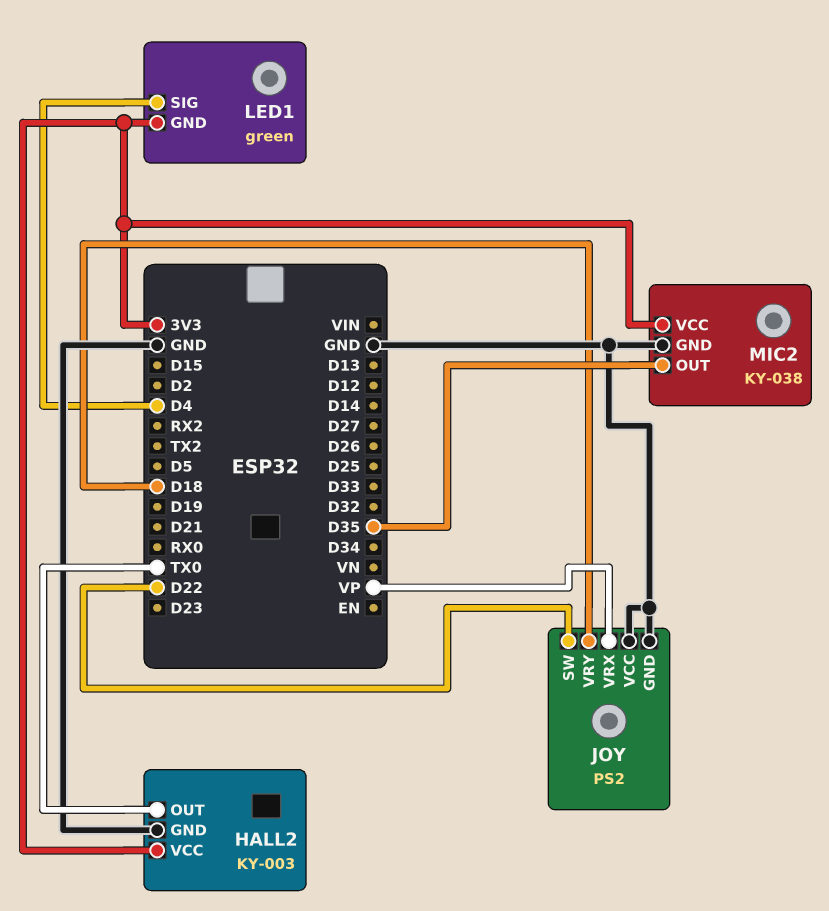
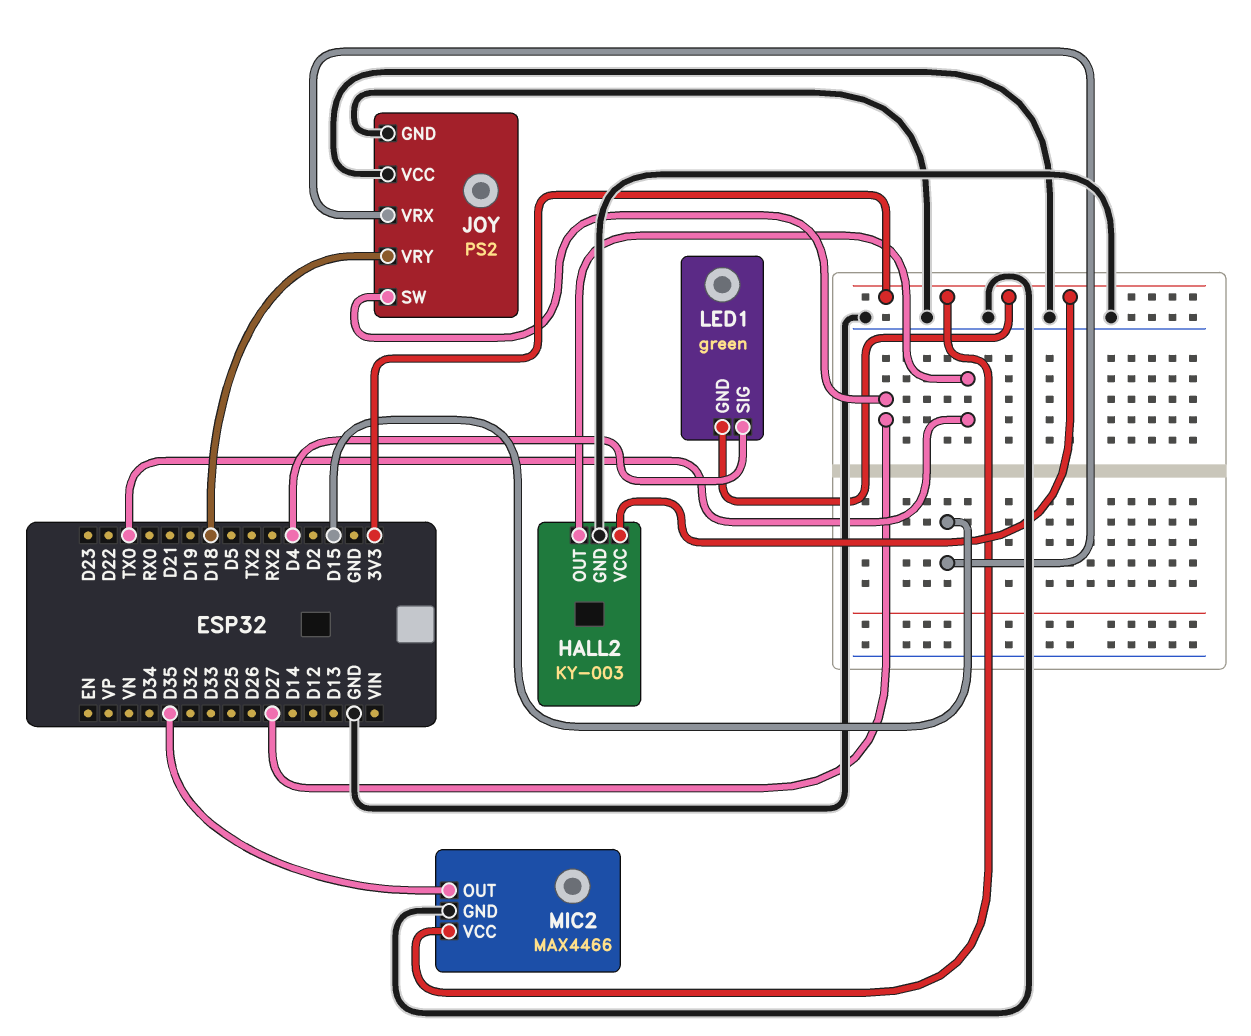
JOY pin SW: D22 -> D27
JOY pin VRX: VP -> D15
MIC2: KY-038 -> MAX4466

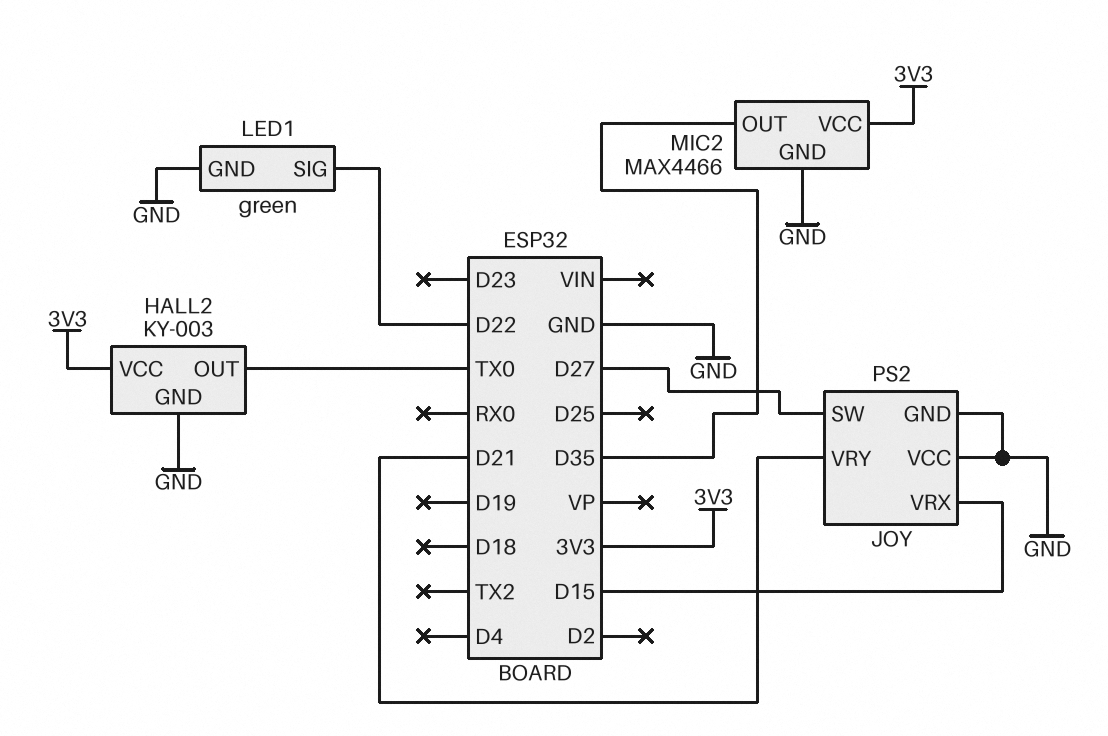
JOY pin VRY: D18 -> D21
LED1 pin GND: 3V3 -> GND
LED1 pin SIG: D4 -> D22

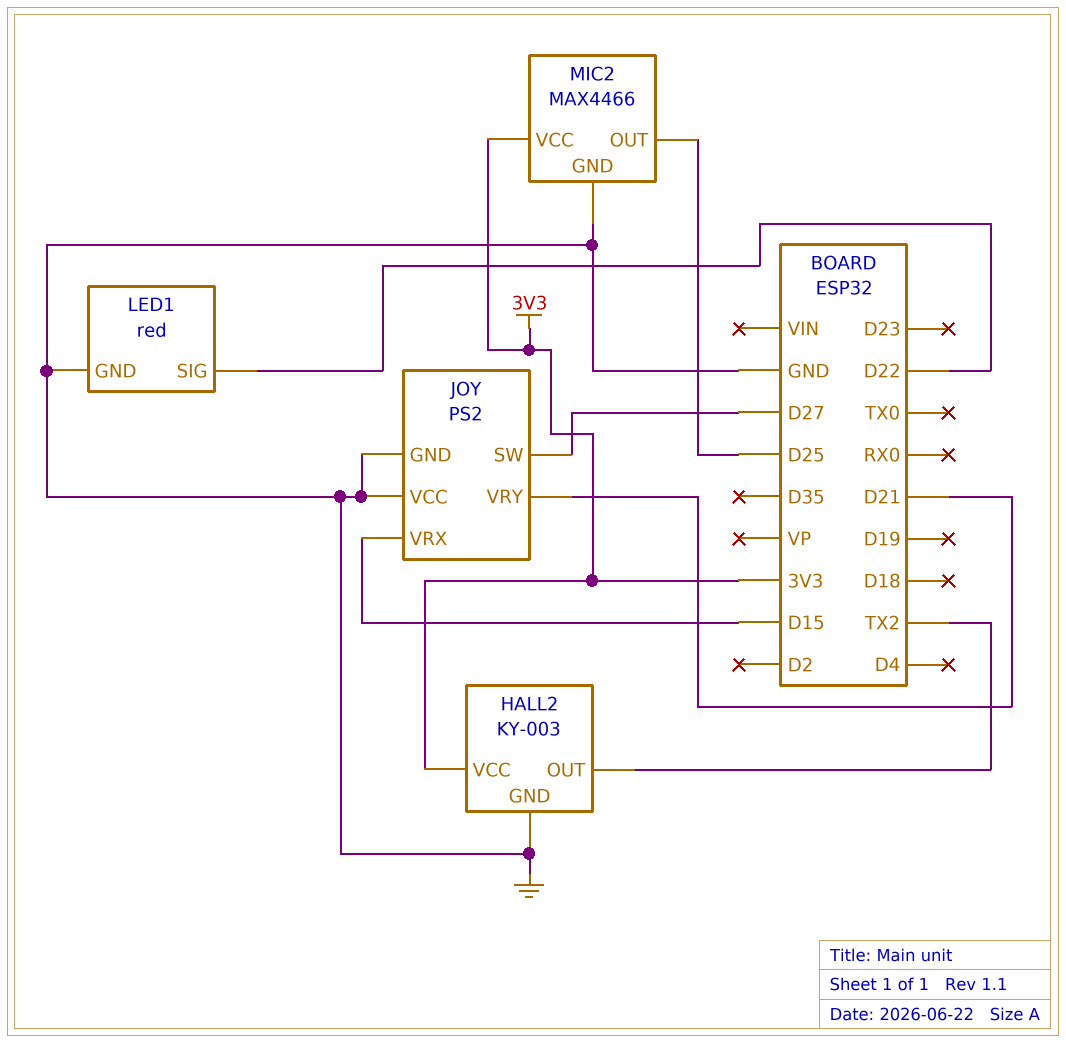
HALL2 pin OUT: TX0 -> TX2
LED1: green -> red
MIC2 pin OUT: D35 -> D25

